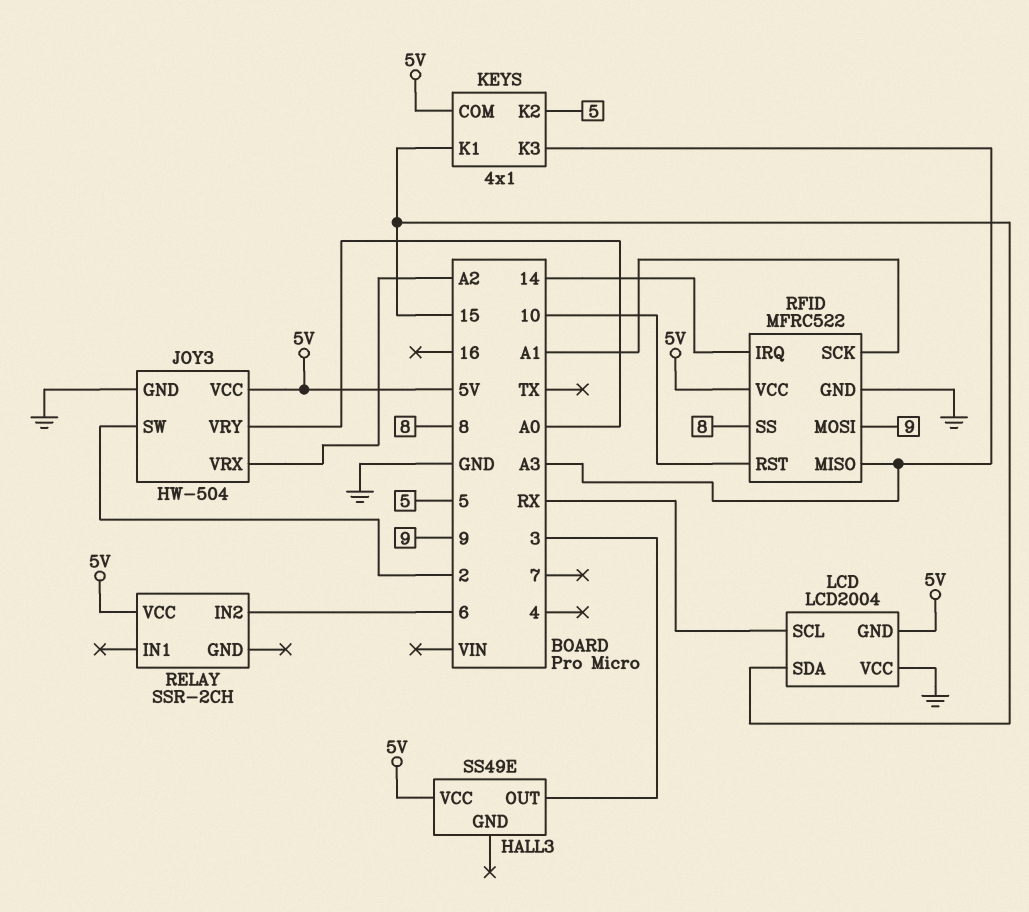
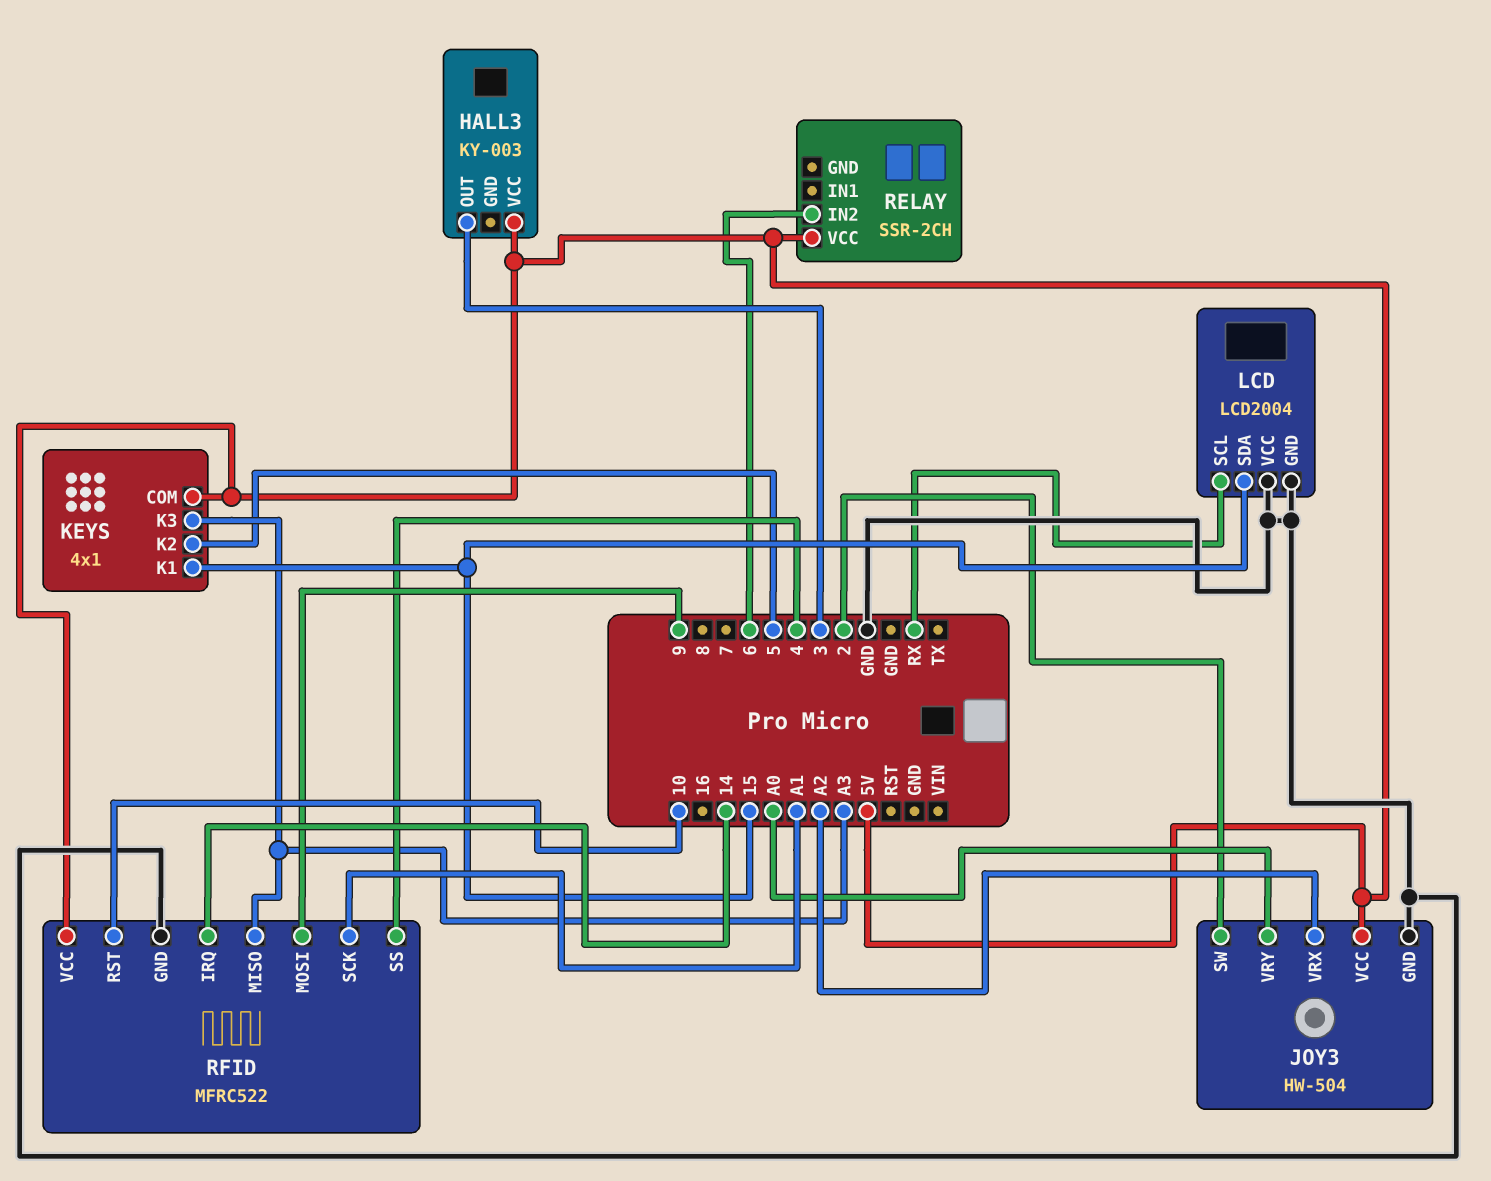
HALL3: SS49E -> KY-003
LCD pin GND: 5V -> GND
RFID pin SS: 8 -> 4

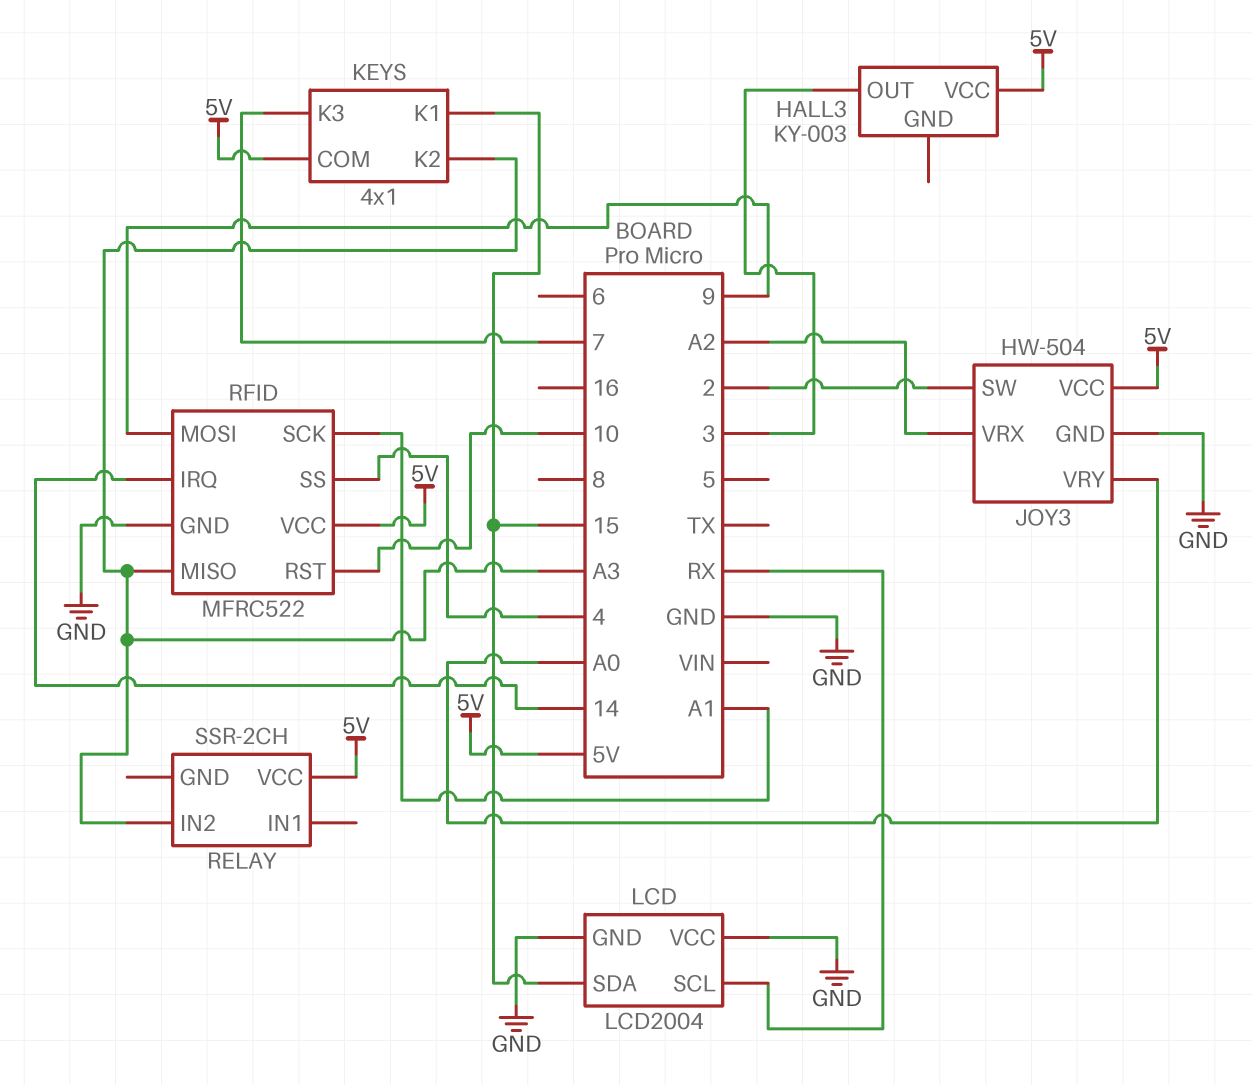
KEYS pin K2: 5 -> A3
KEYS pin K3: A3 -> 7
RELAY pin IN2: 6 -> A3

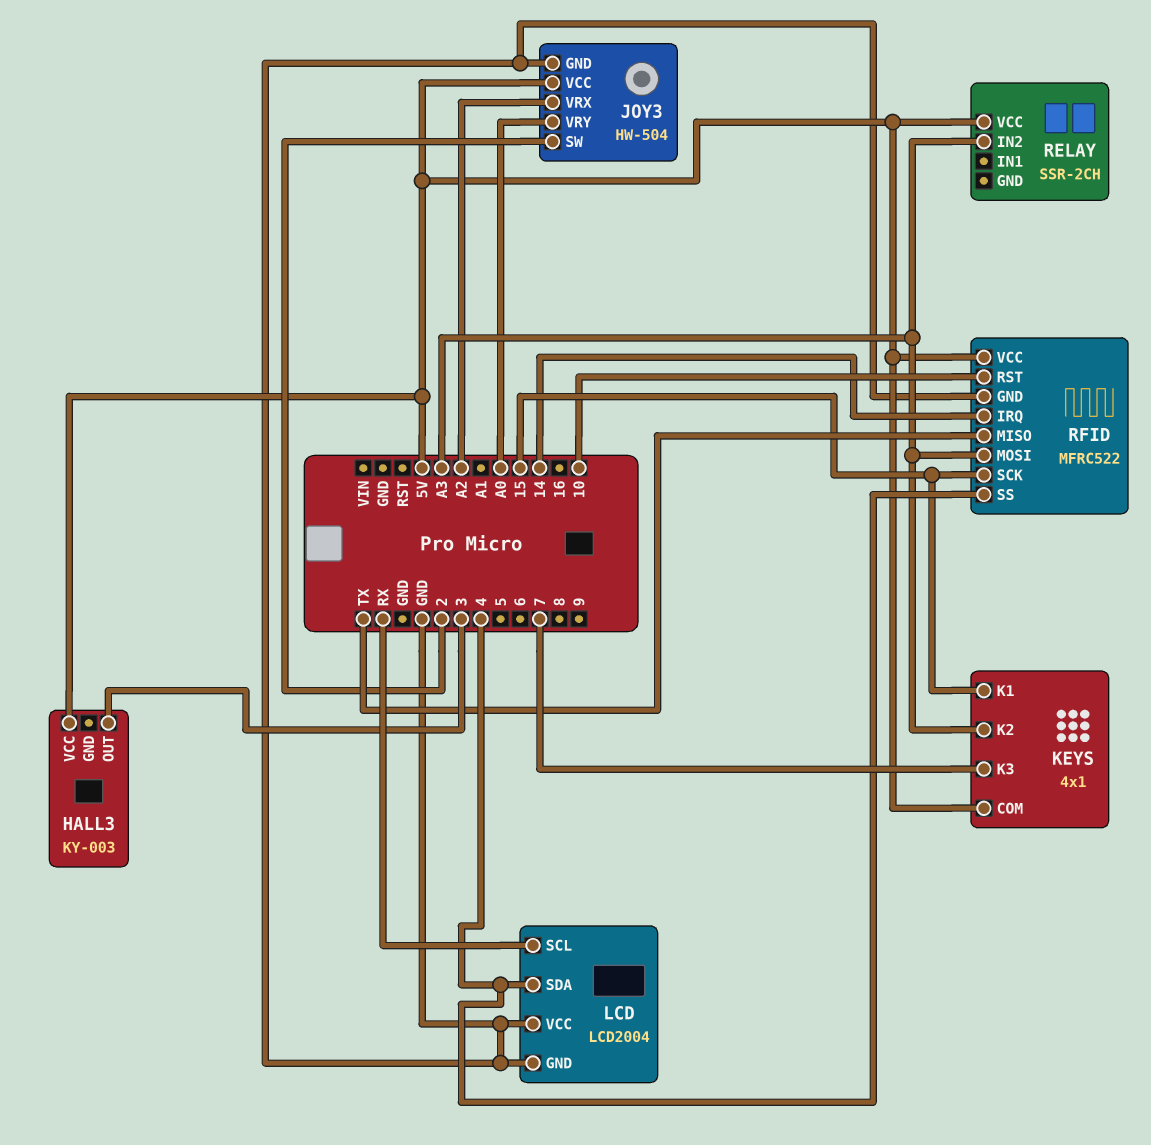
LCD pin SDA: 15 -> 4
RFID pin MISO: A3 -> TX
RFID pin MOSI: 9 -> A3
RFID pin SCK: A1 -> 15

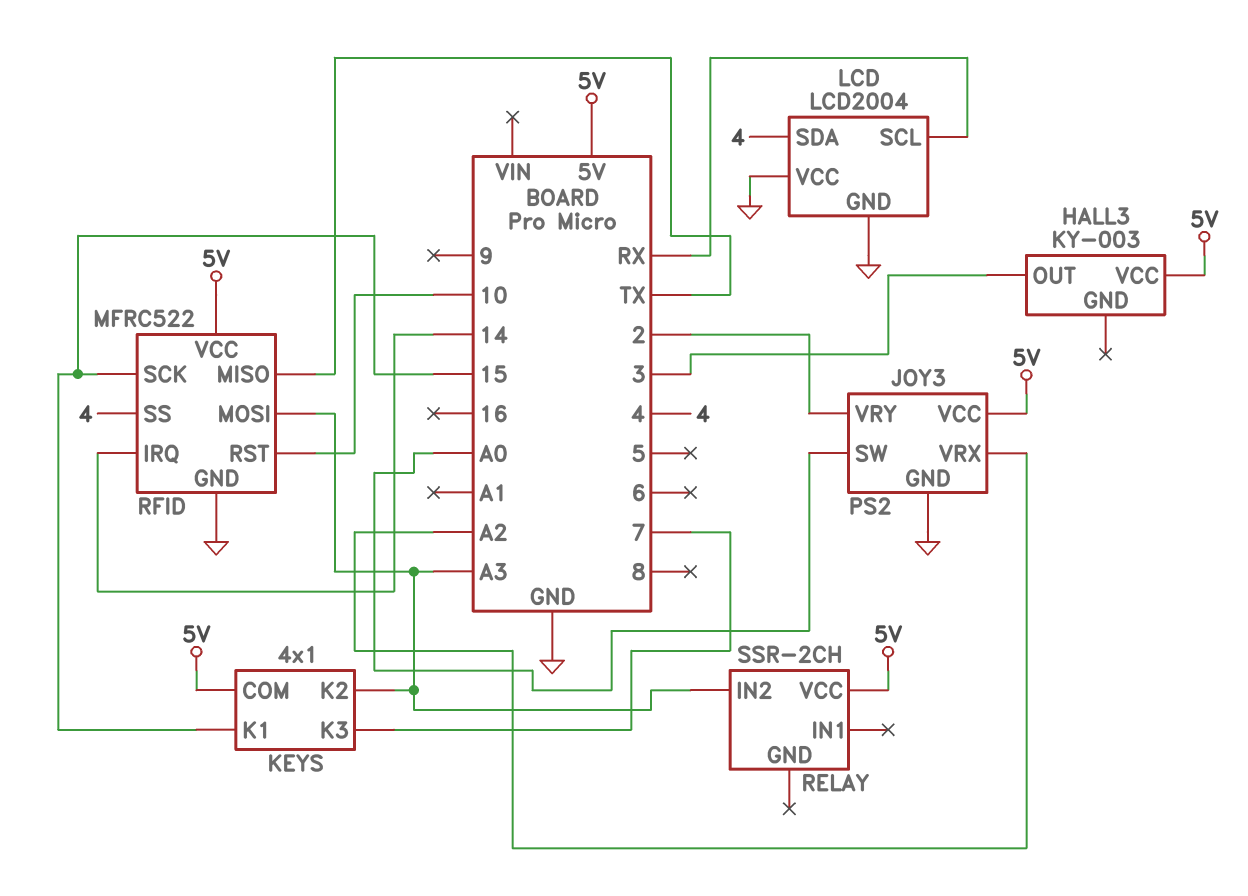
JOY3: HW-504 -> PS2
JOY3 pin SW: 2 -> A0
JOY3 pin VRY: A0 -> 2

